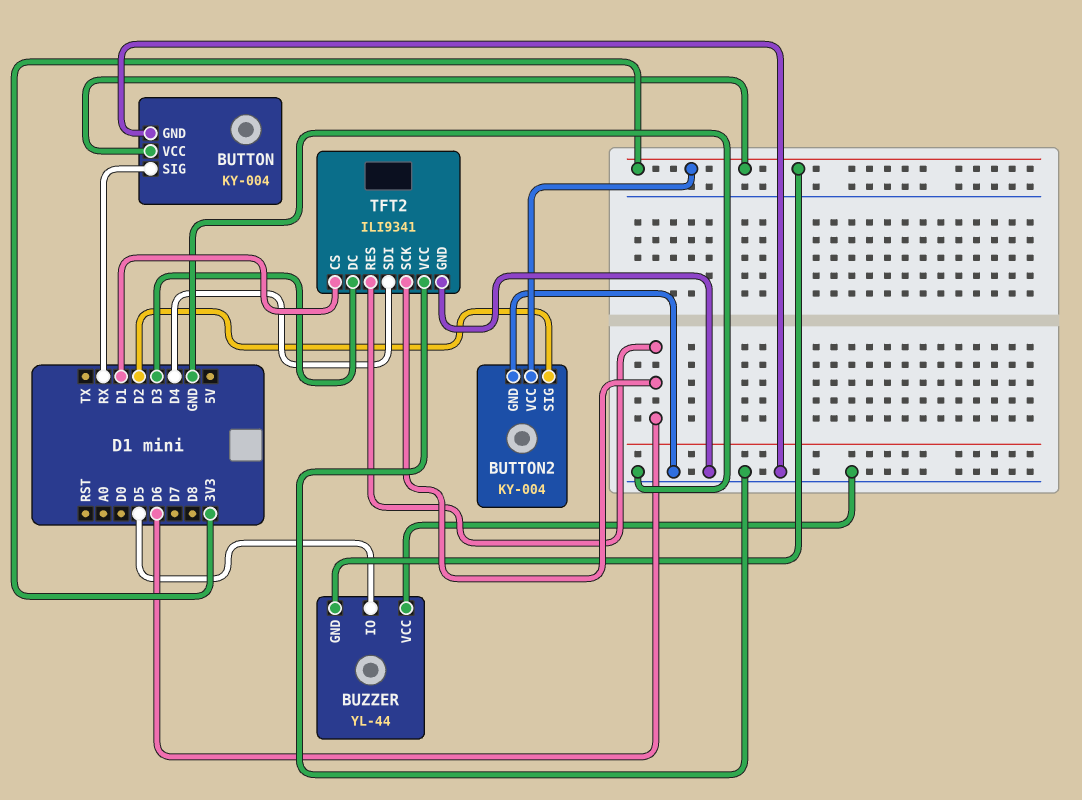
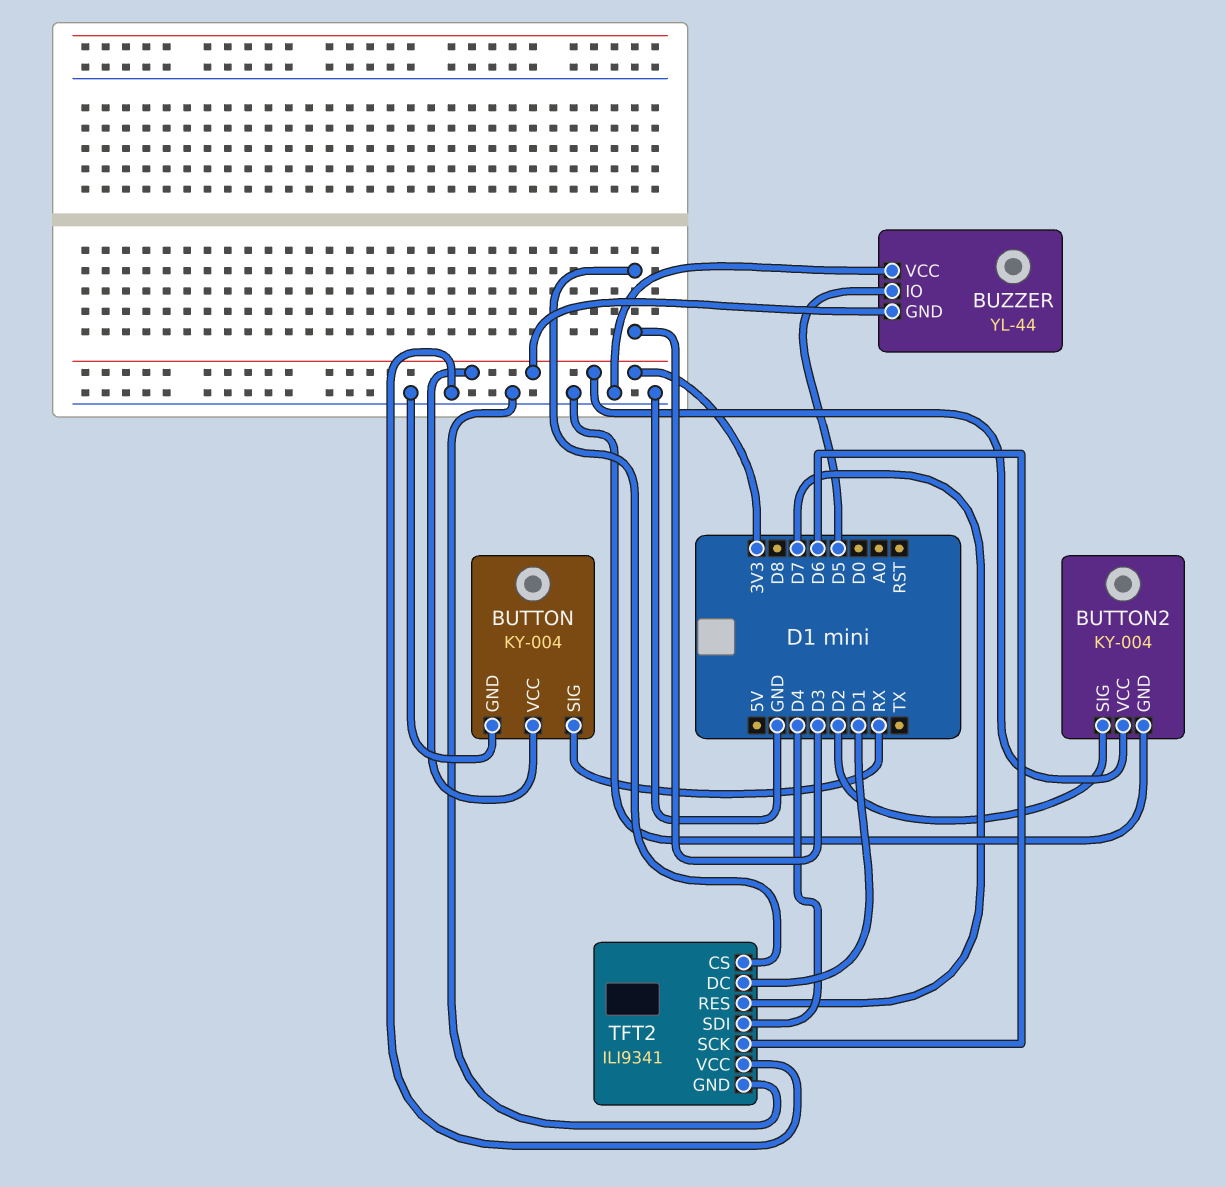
TFT2 pin CS: D1 -> D3
TFT2 pin DC: D3 -> D1
TFT2 pin RES: D6 -> D7

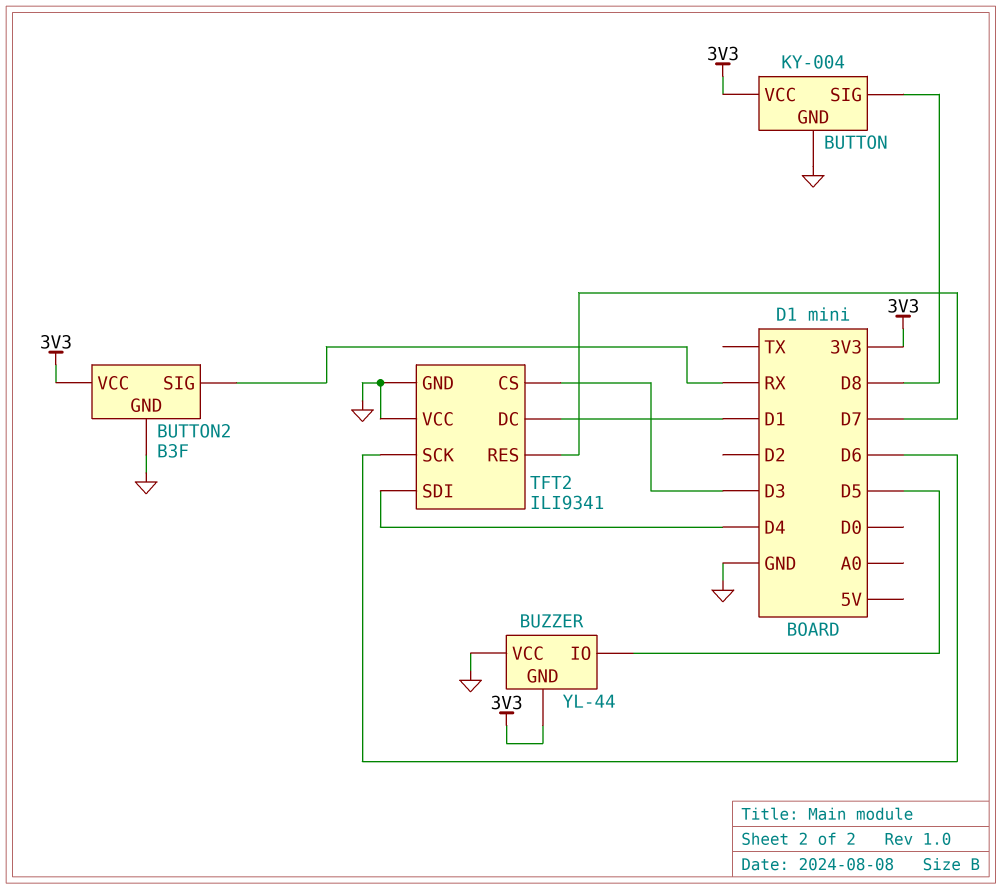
BUTTON pin SIG: RX -> D8
BUTTON2: KY-004 -> B3F
BUTTON2 pin SIG: D2 -> RX

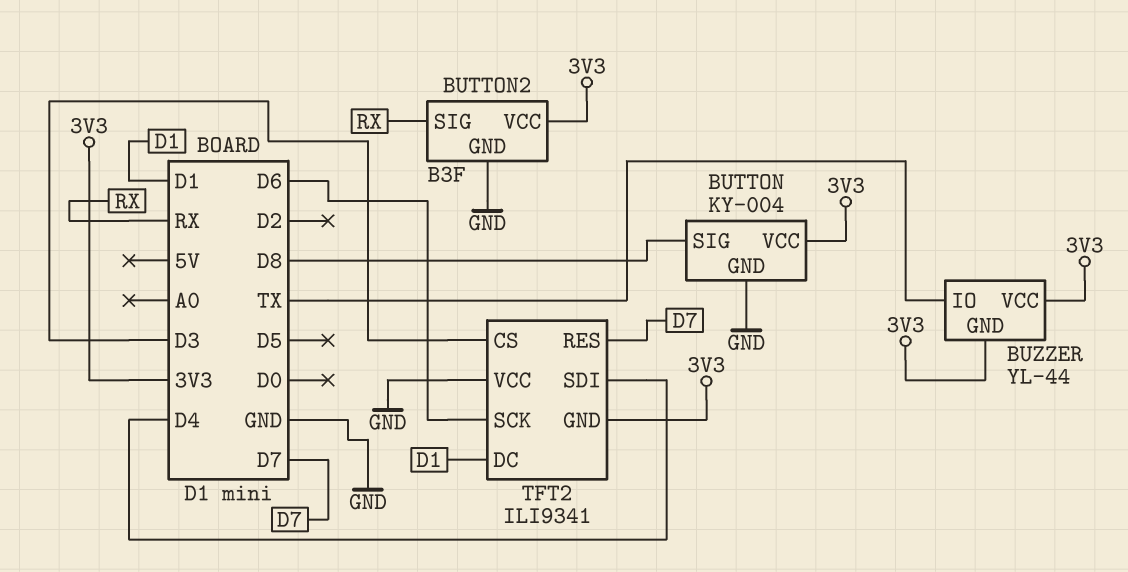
BUZZER pin IO: D5 -> TX
BUZZER pin VCC: GND -> 3V3
TFT2 pin GND: GND -> 3V3

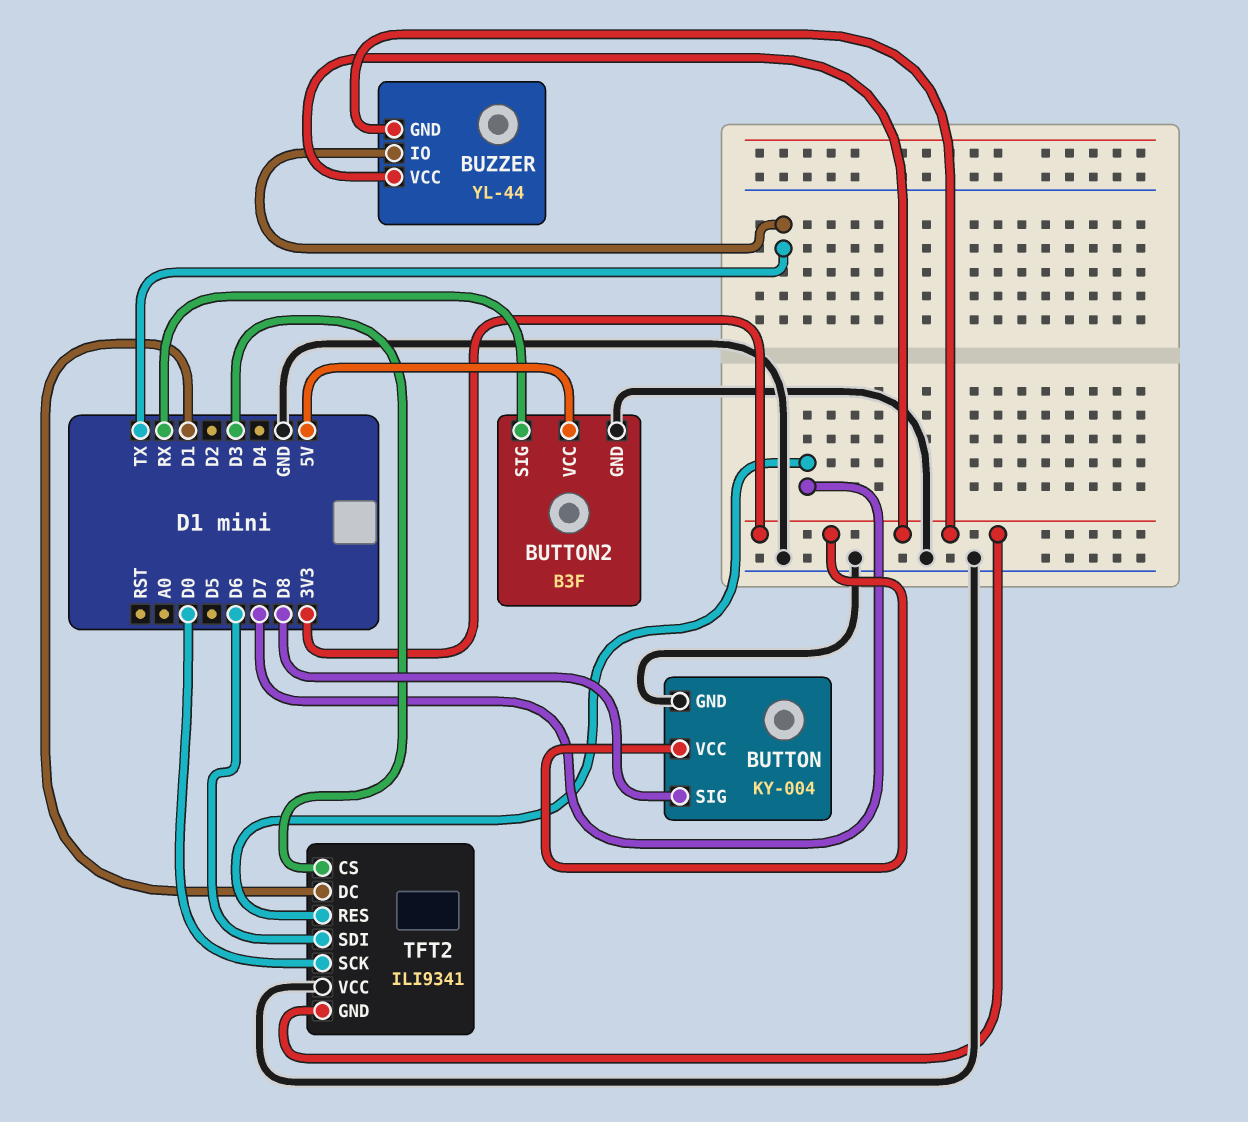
BUTTON2 pin VCC: 3V3 -> 5V
TFT2 pin SCK: D6 -> D0
TFT2 pin SDI: D4 -> D6

